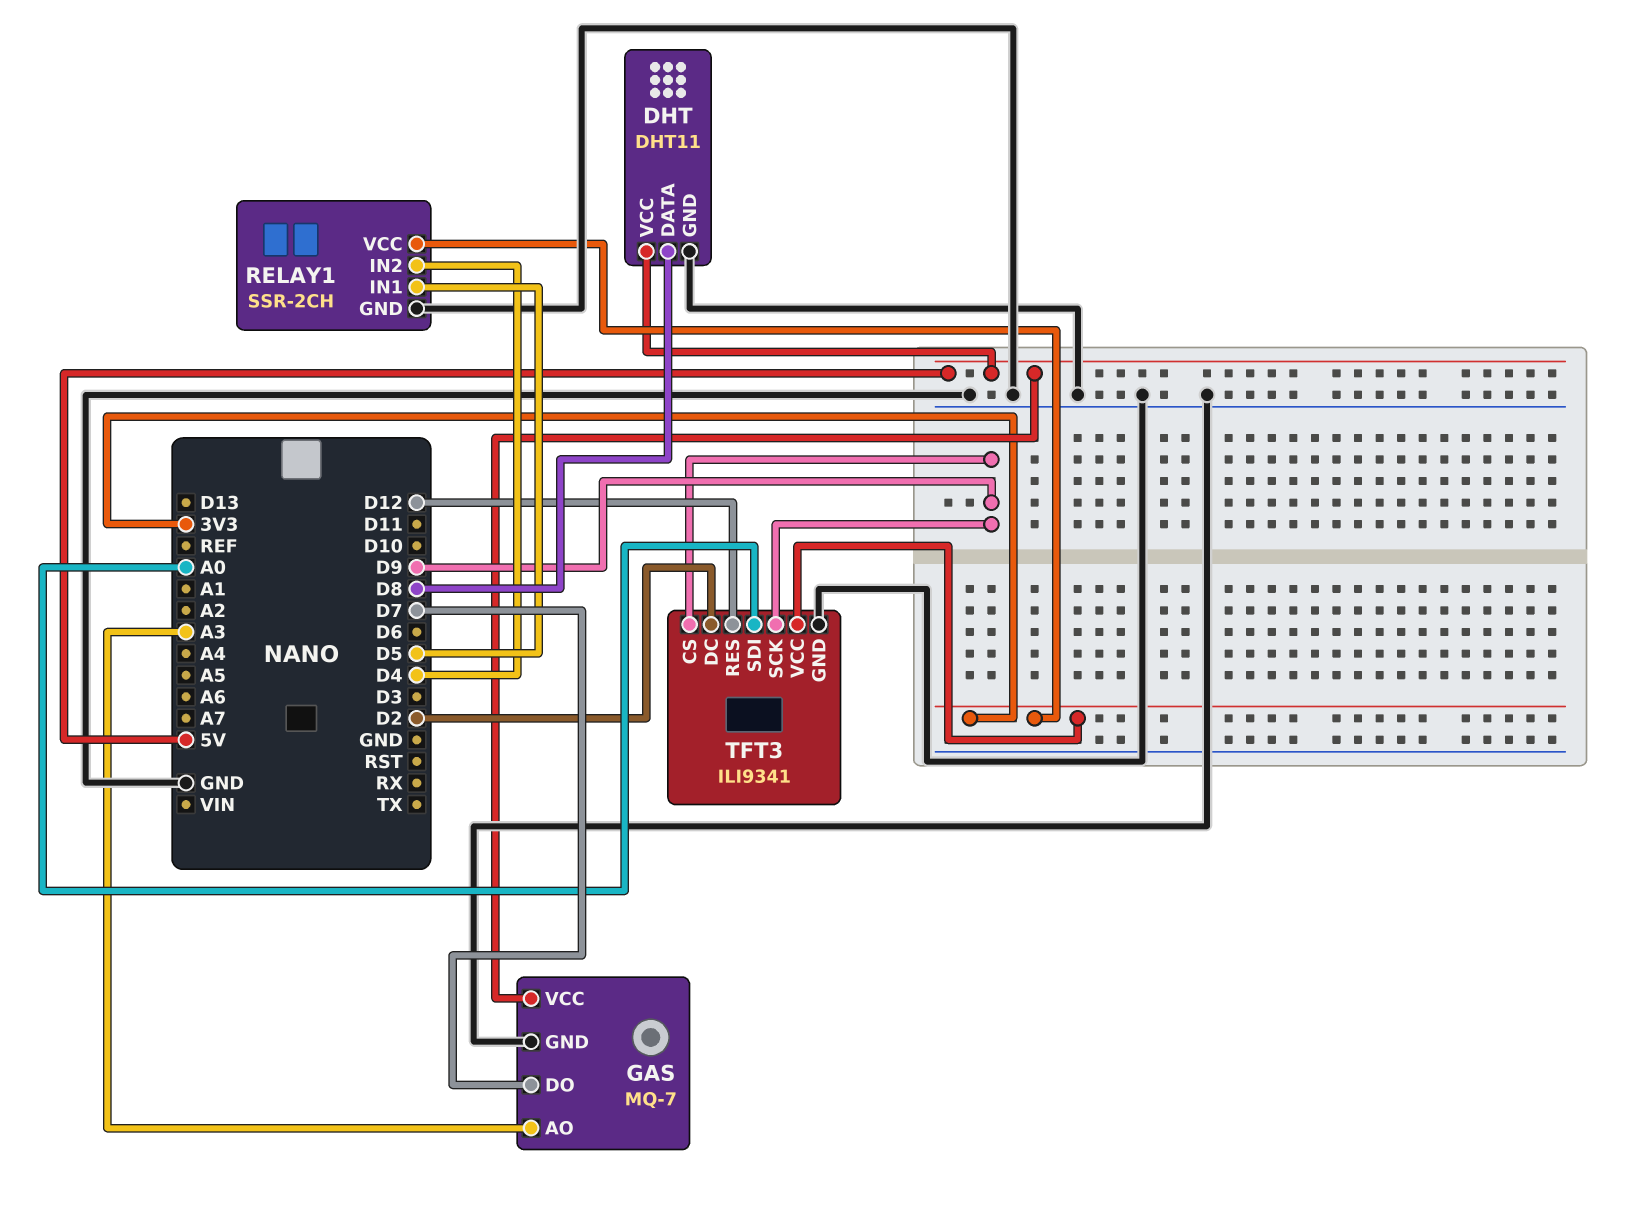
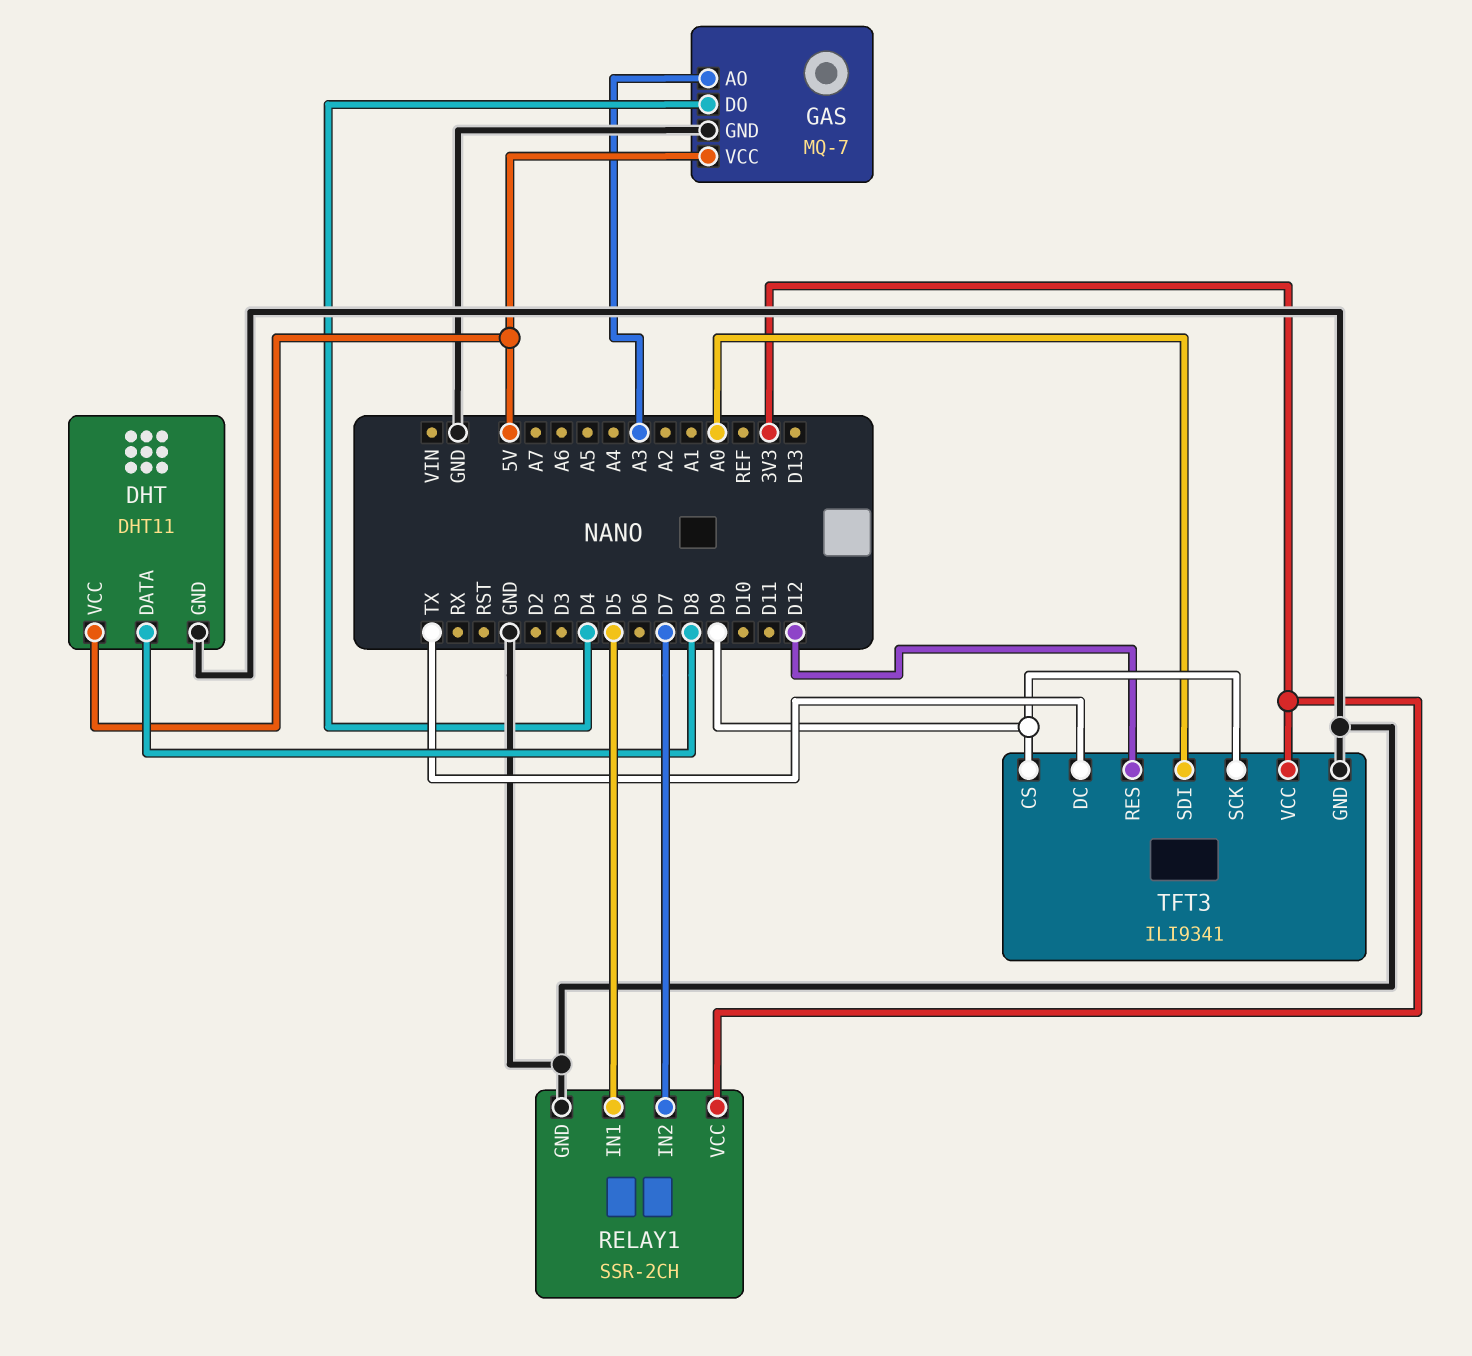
GAS pin DO: D7 -> D4
RELAY1 pin IN2: D4 -> D7
TFT3 pin DC: D2 -> TX

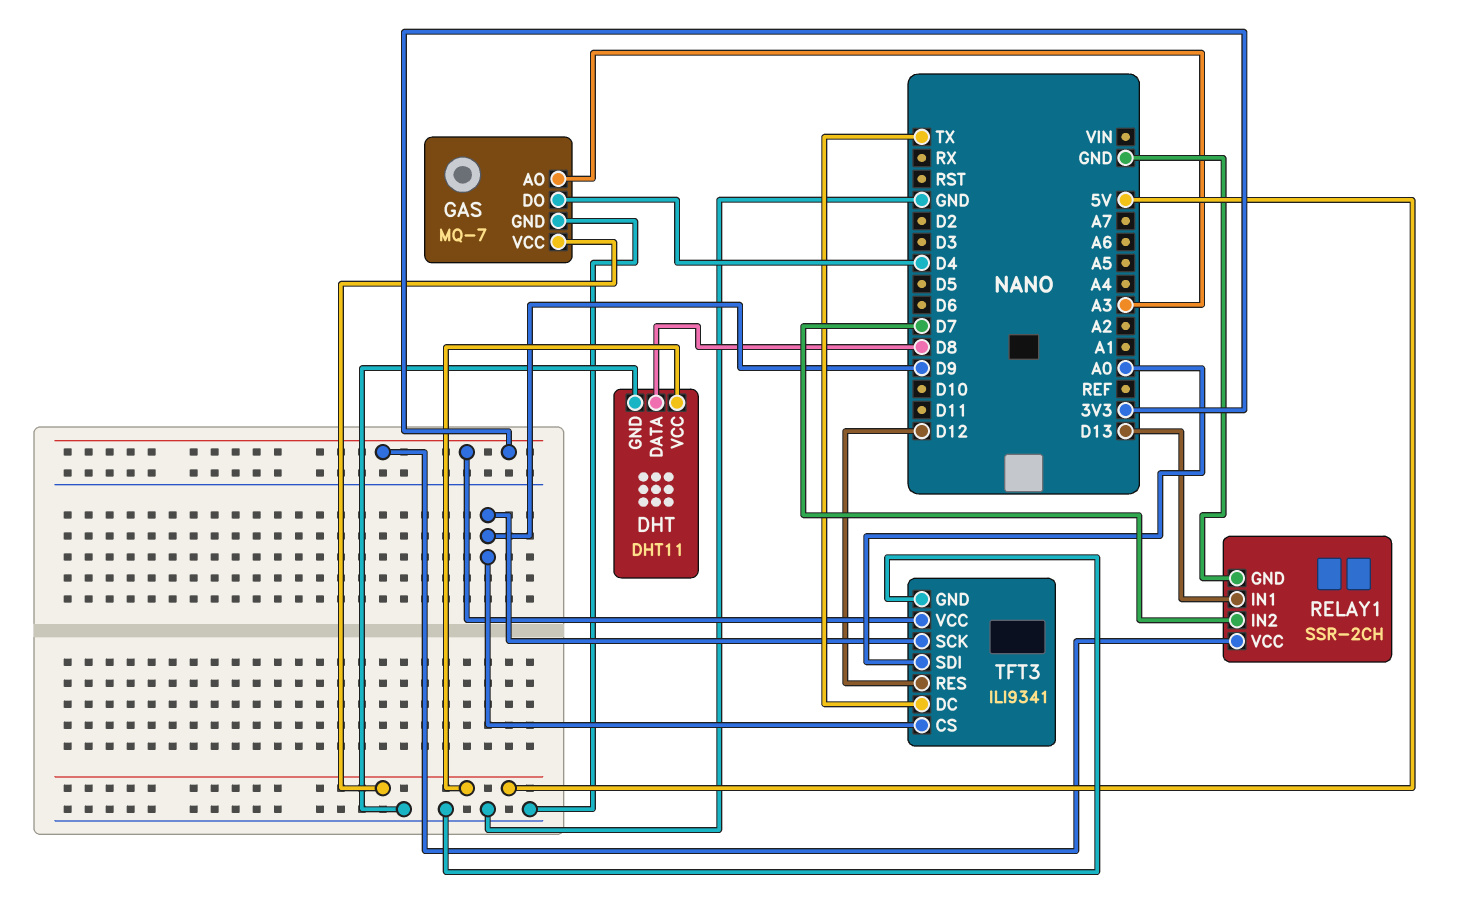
RELAY1 pin IN1: D5 -> D13

